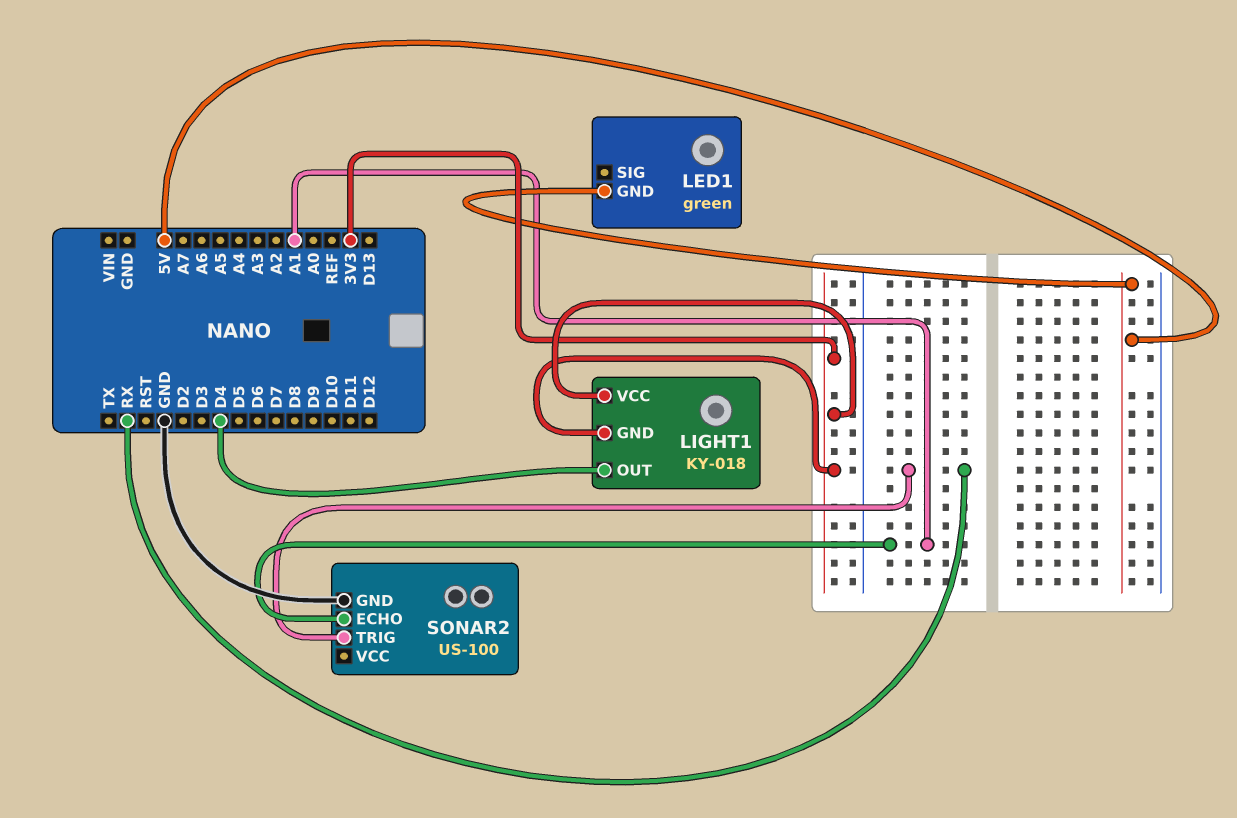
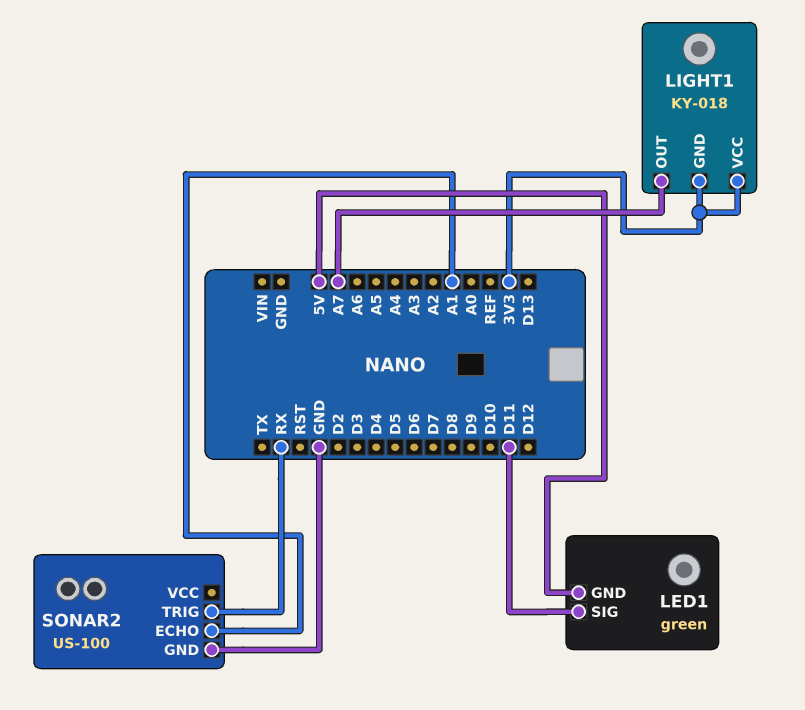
LED1 pin SIG: none -> D11
LIGHT1 pin OUT: D4 -> A7

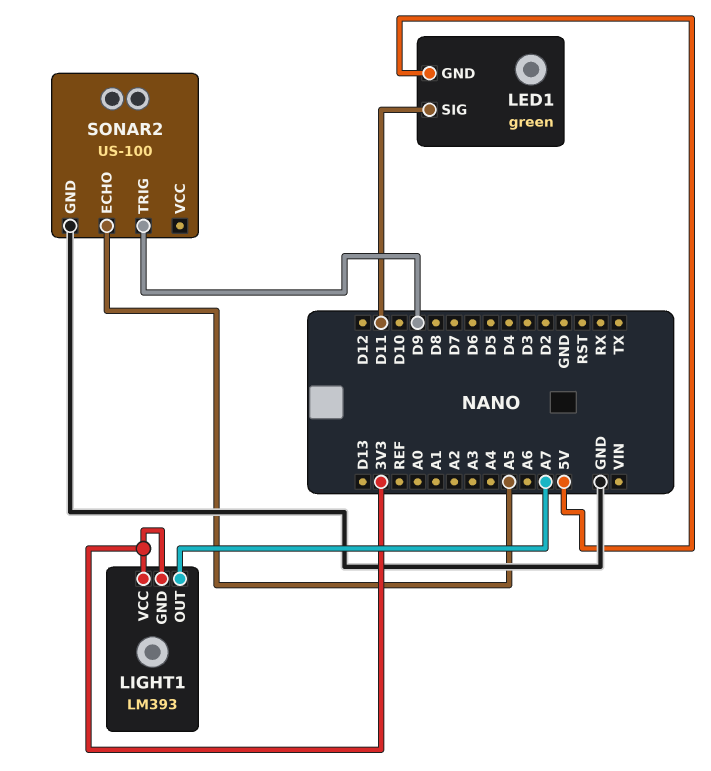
LIGHT1: KY-018 -> LM393
SONAR2 pin ECHO: A1 -> A5
SONAR2 pin TRIG: RX -> D9

